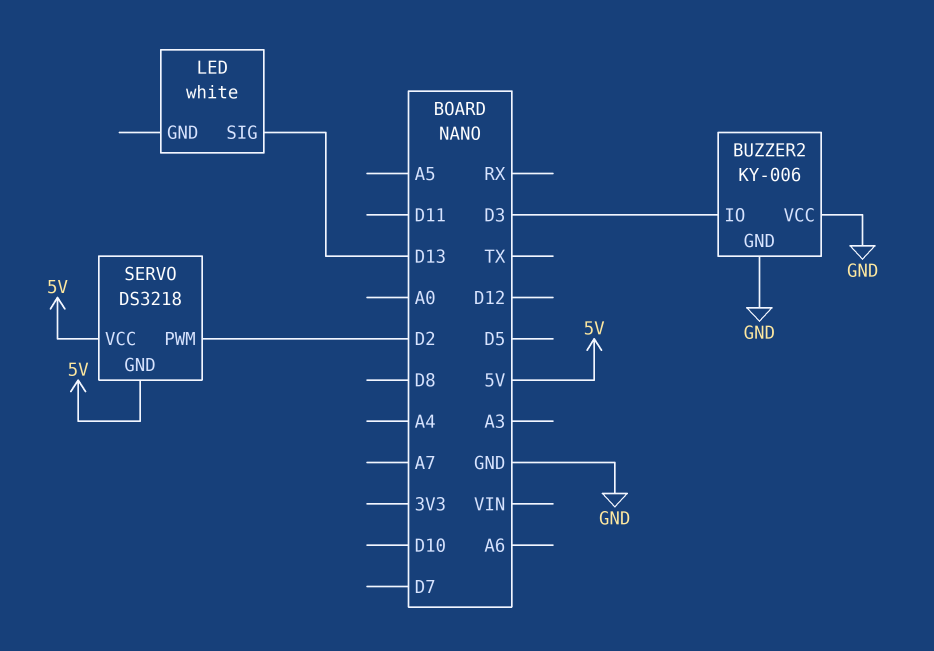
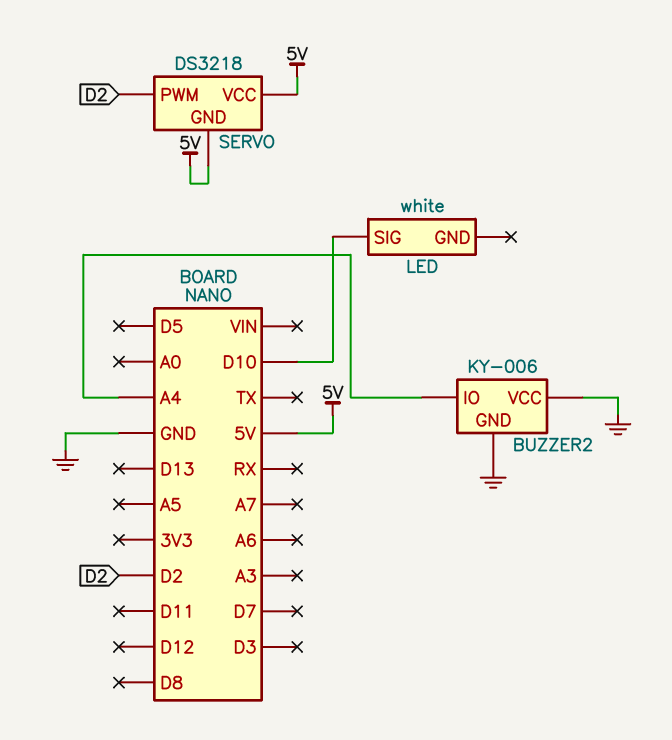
BUZZER2 pin IO: D3 -> A4
LED pin SIG: D13 -> D10

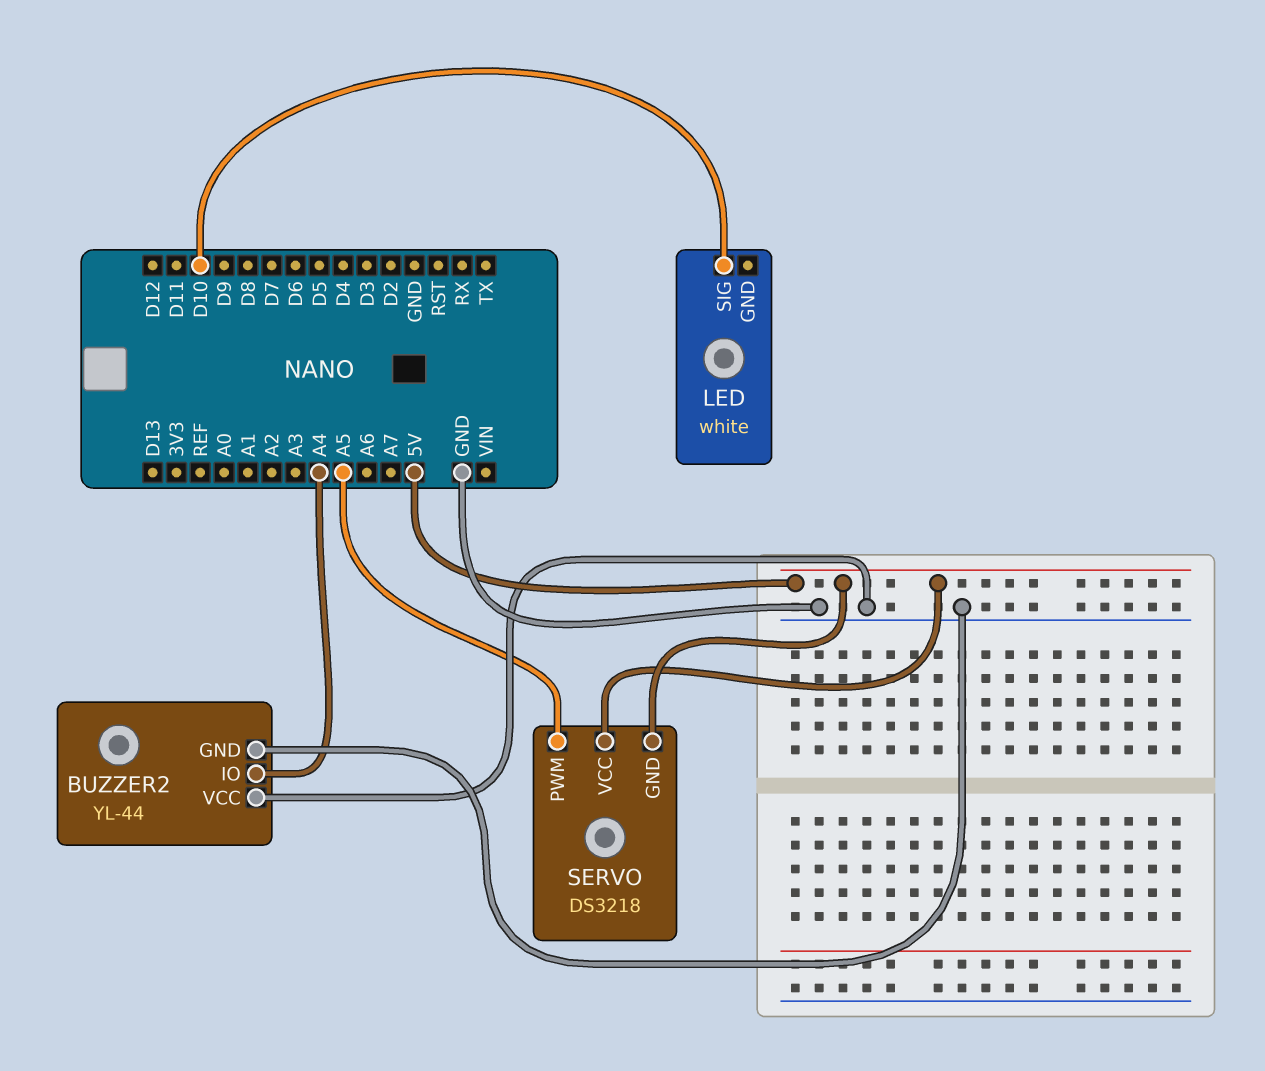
BUZZER2: KY-006 -> YL-44
SERVO pin PWM: D2 -> A5

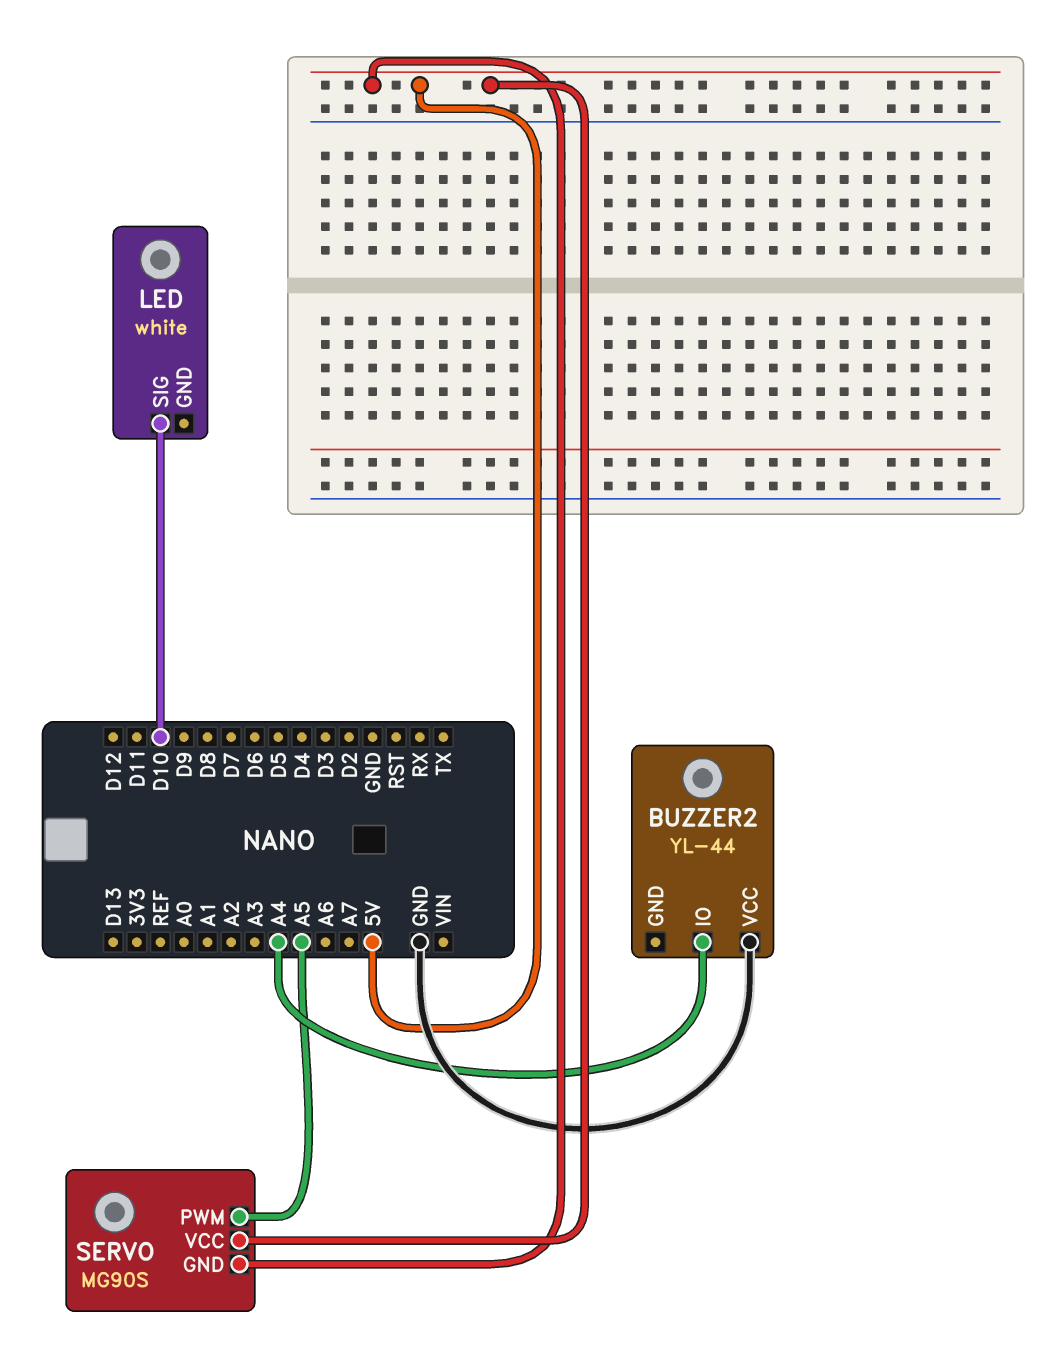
BUZZER2 pin GND: GND -> none
SERVO: DS3218 -> MG90S

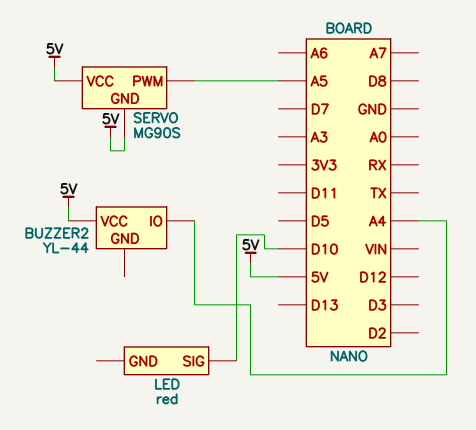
BUZZER2 pin VCC: GND -> 5V
LED: white -> red

